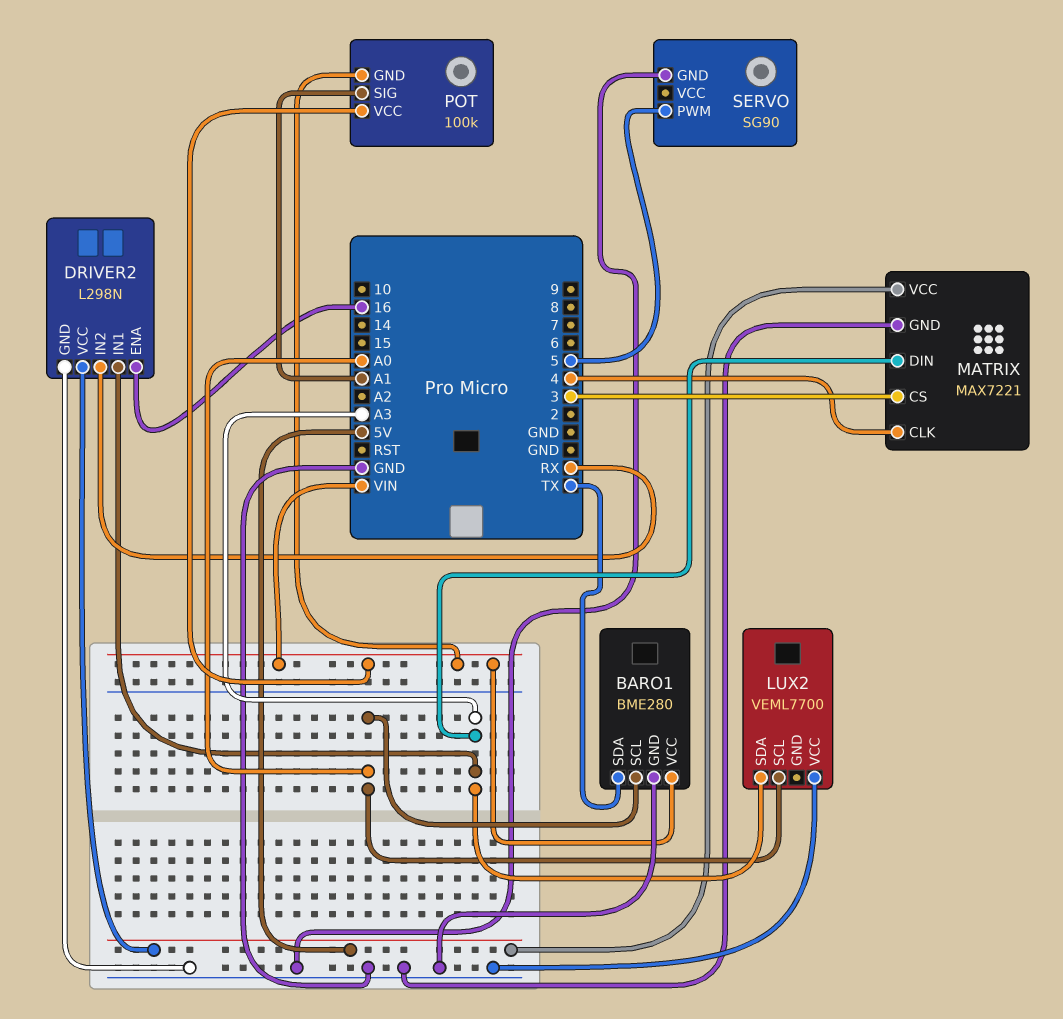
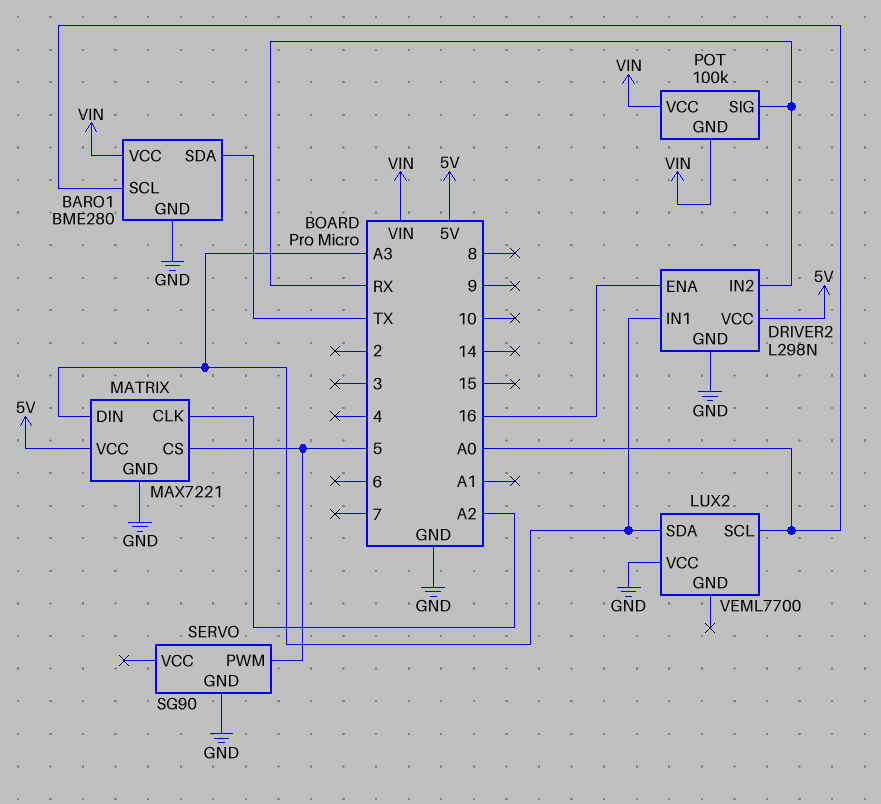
MATRIX pin CLK: 4 -> A2
MATRIX pin CS: 3 -> 5
POT pin SIG: A1 -> RX

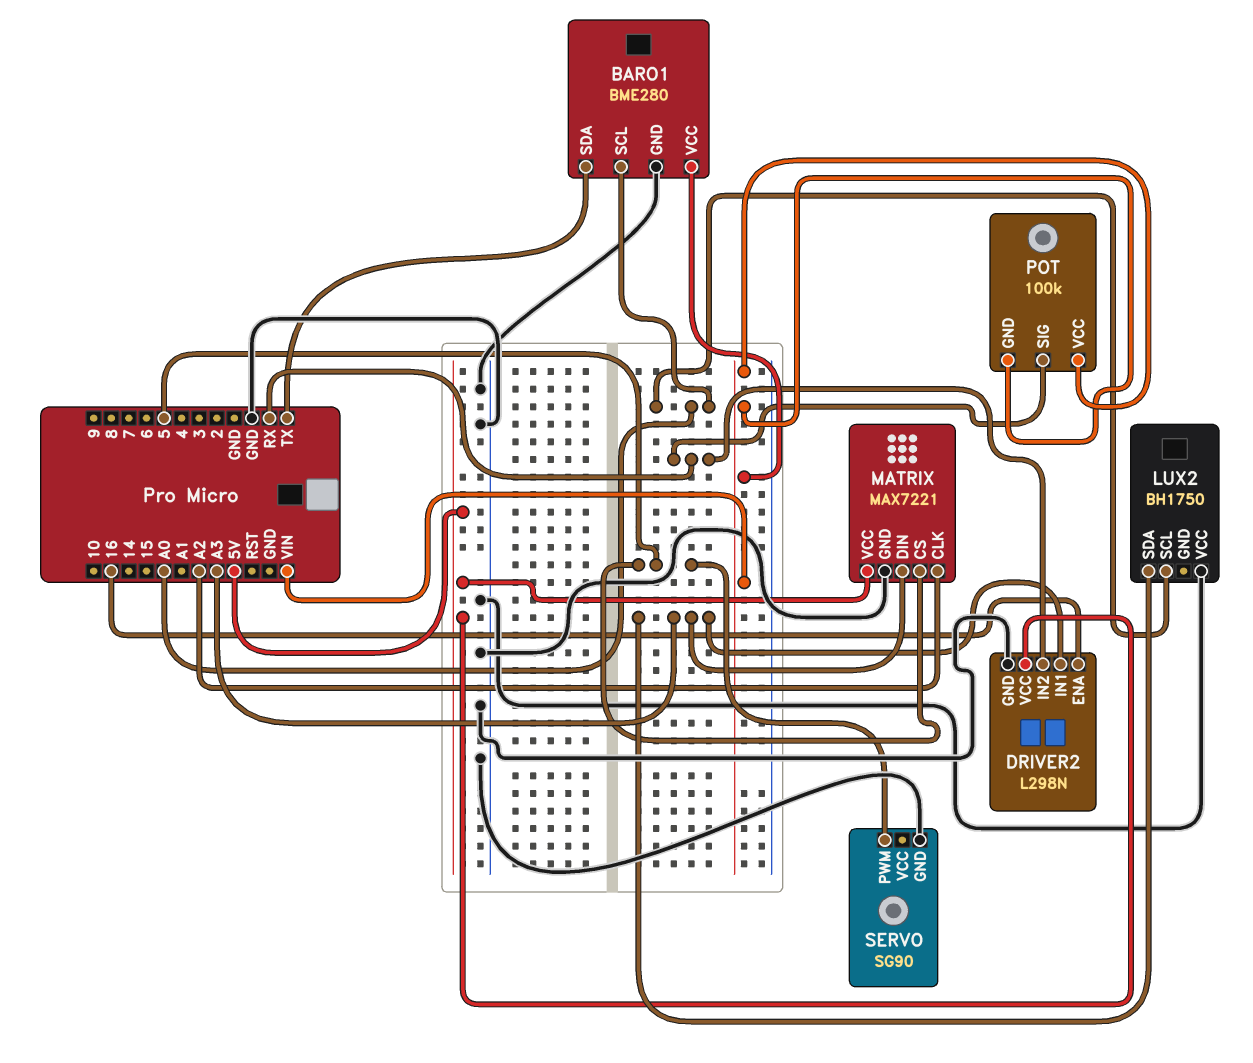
LUX2: VEML7700 -> BH1750

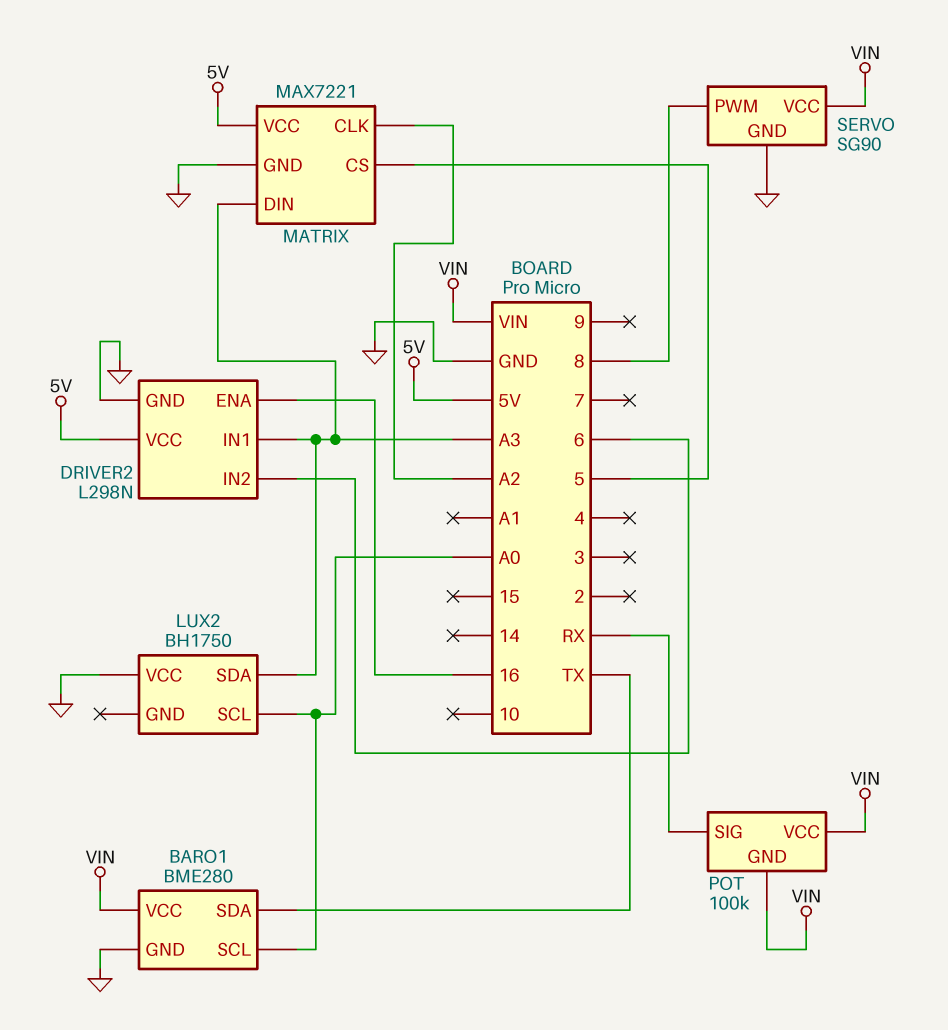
DRIVER2 pin IN2: RX -> 6
SERVO pin PWM: 5 -> 8
SERVO pin VCC: none -> VIN

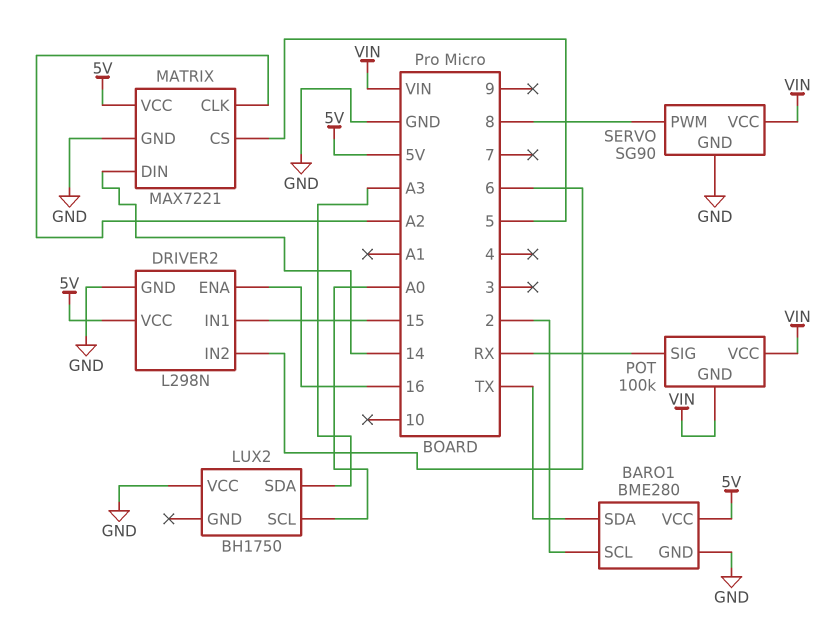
BARO1 pin SCL: A0 -> 2
BARO1 pin VCC: VIN -> 5V
DRIVER2 pin IN1: A3 -> 15
MATRIX pin DIN: A3 -> 14

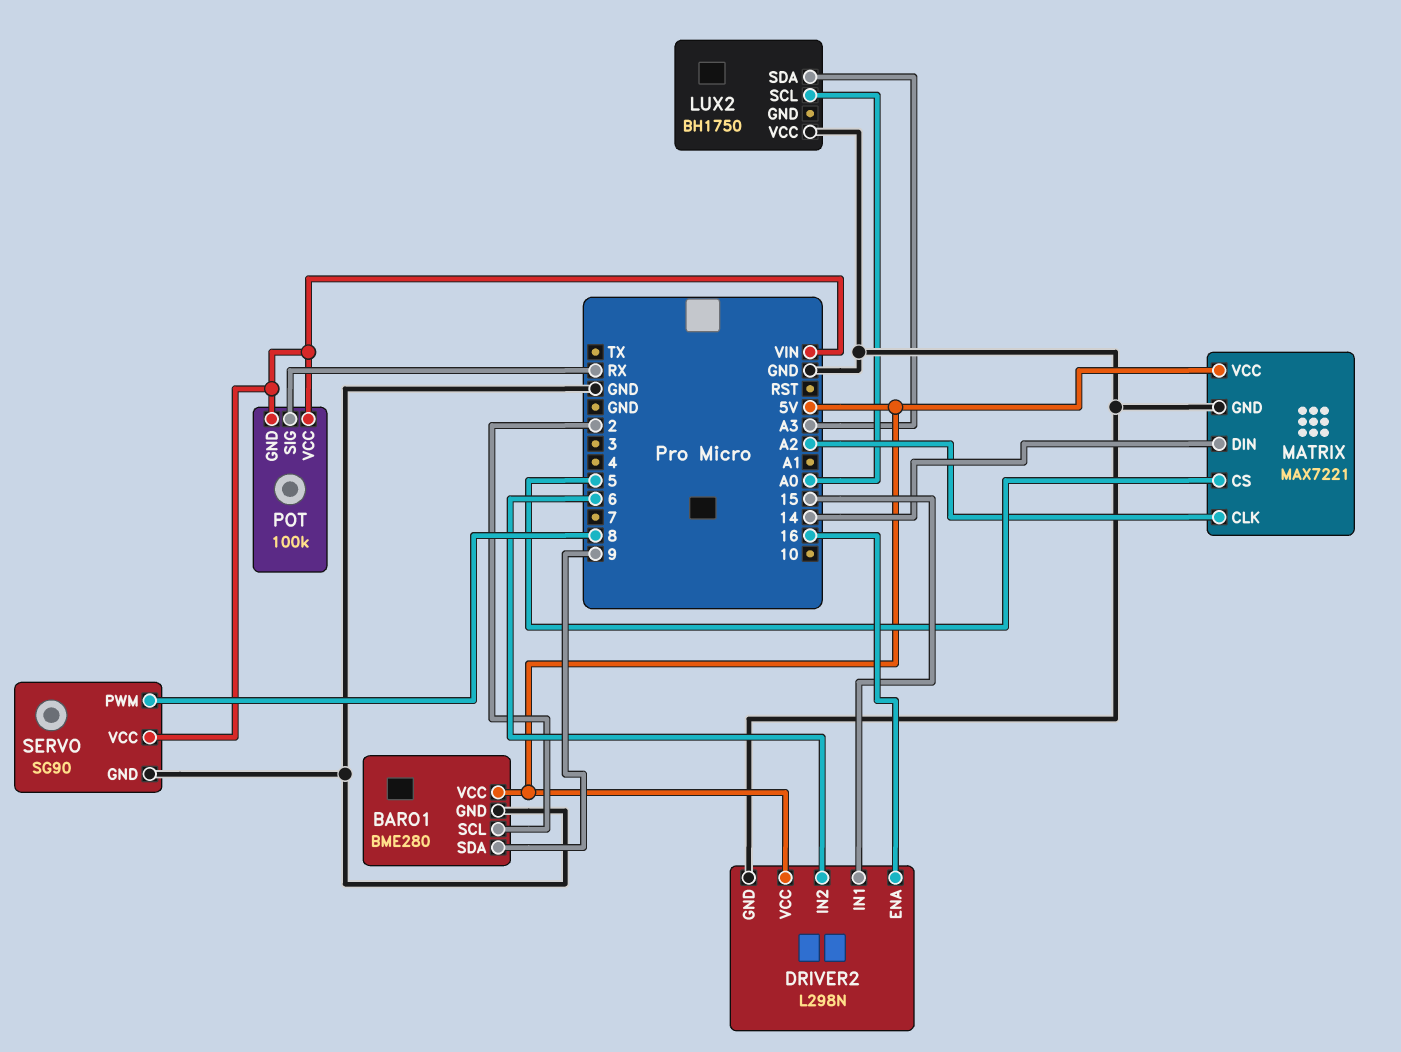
BARO1 pin SDA: TX -> 9

